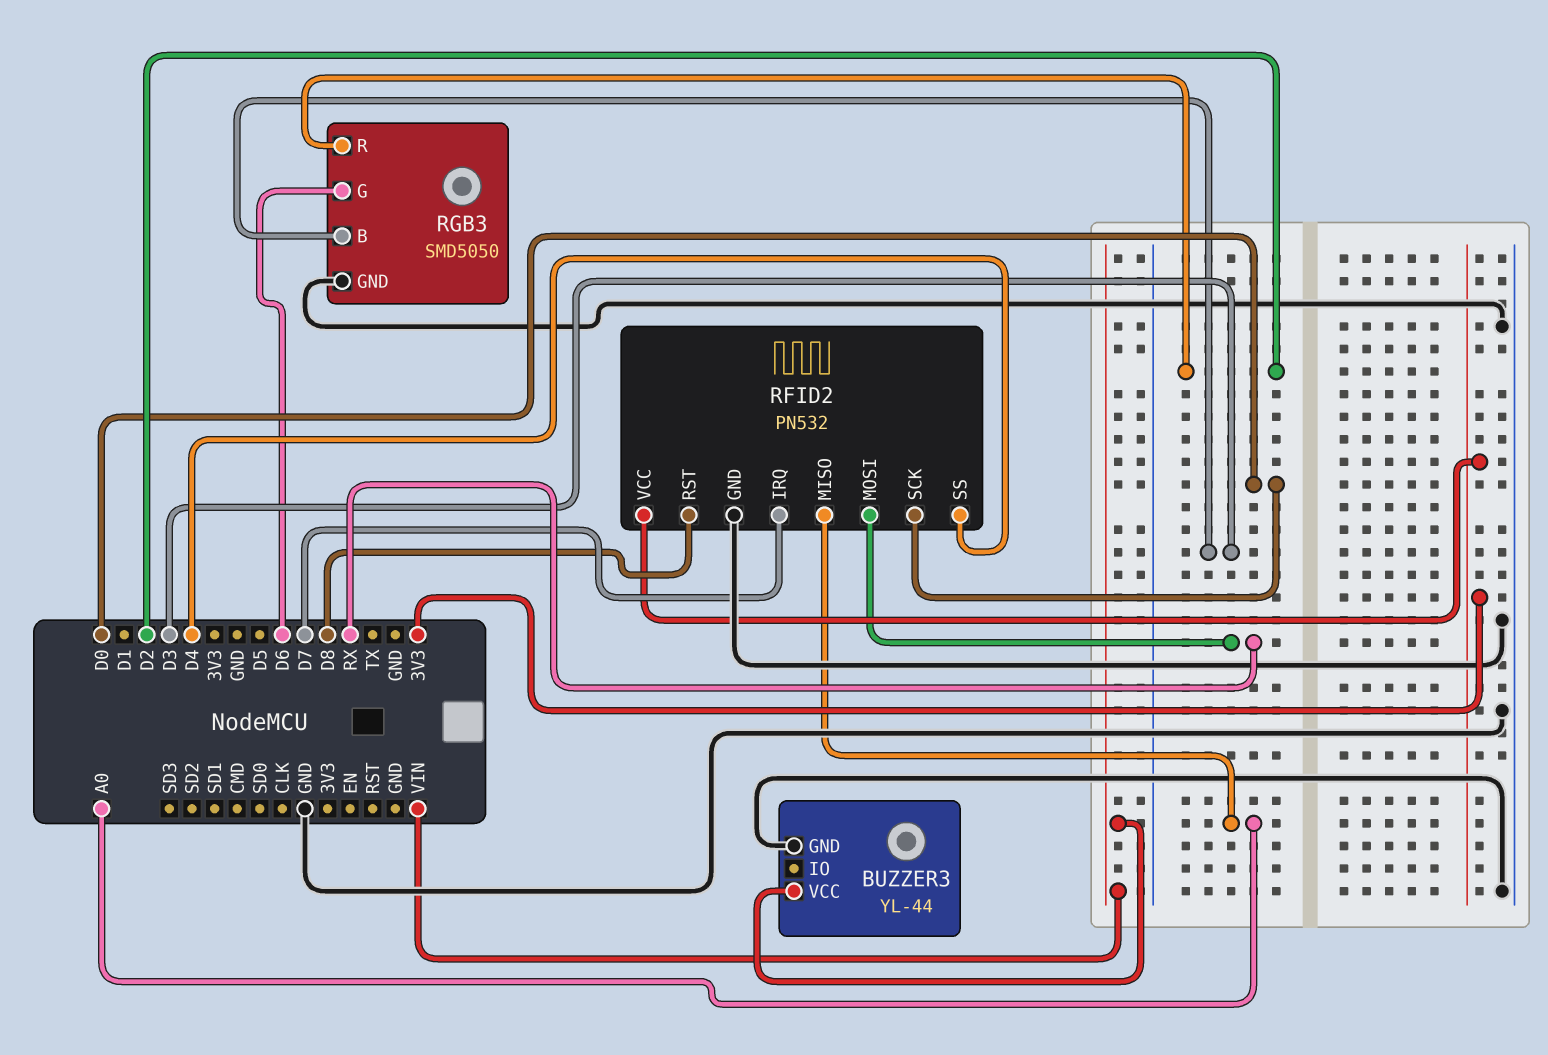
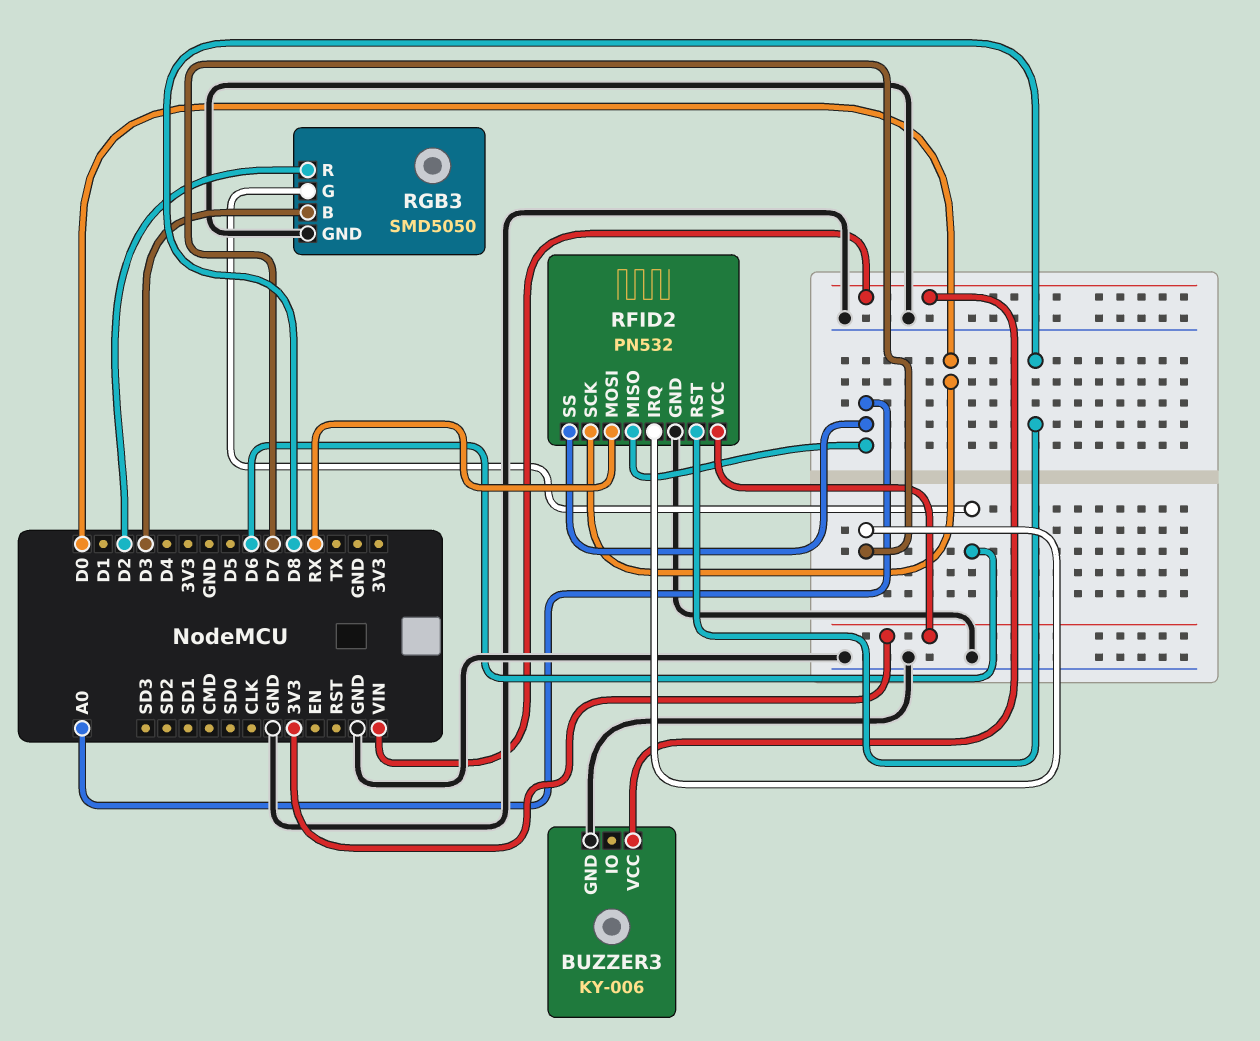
BUZZER3: YL-44 -> KY-006
RFID2 pin SS: D4 -> A0

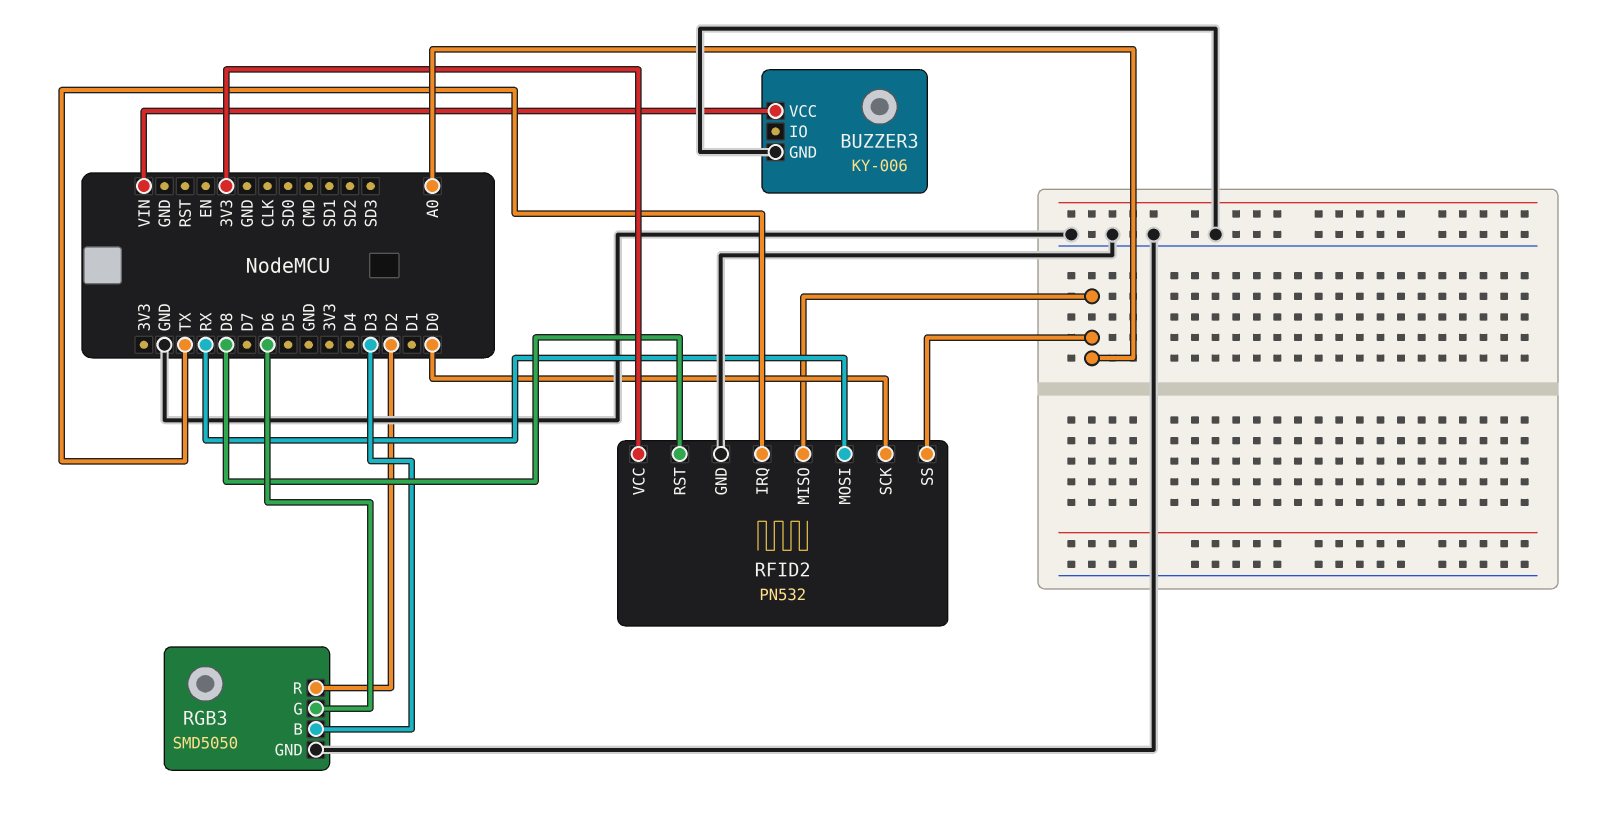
RFID2 pin IRQ: D7 -> TX

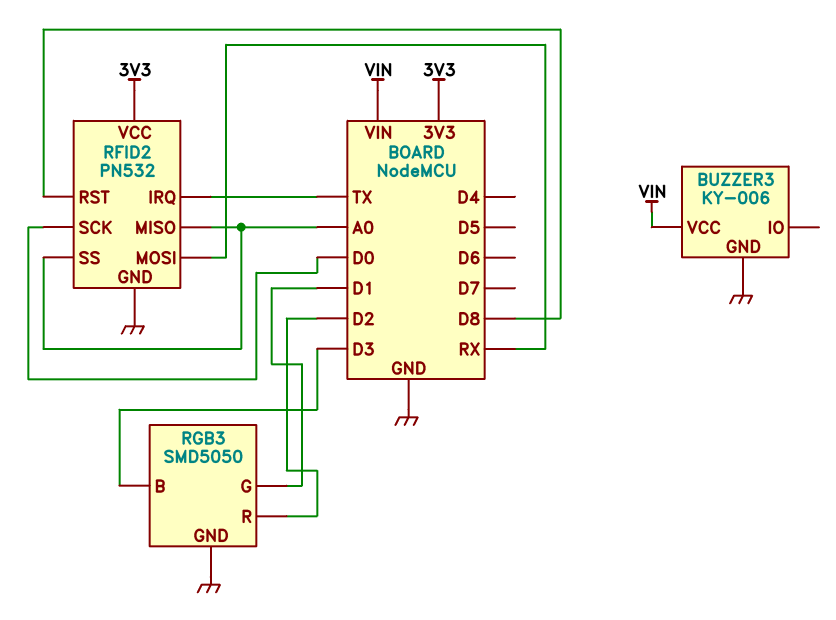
RGB3 pin G: D6 -> D1

